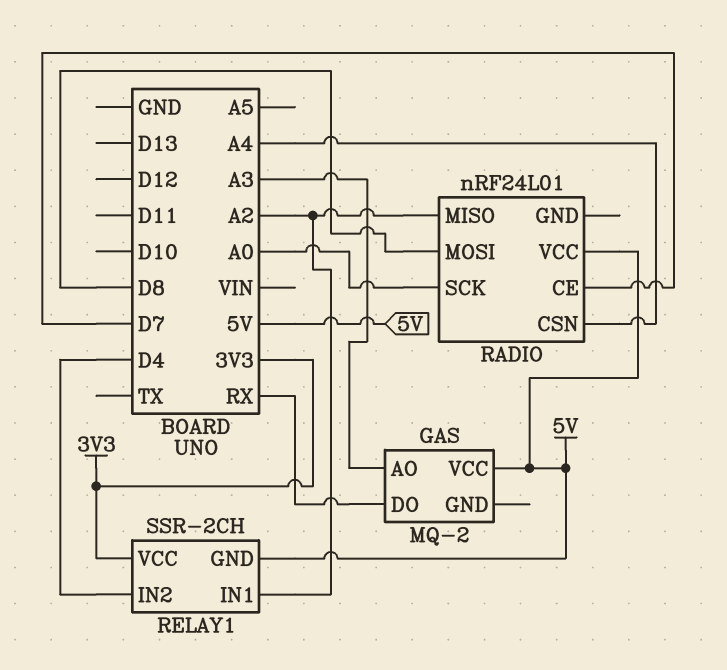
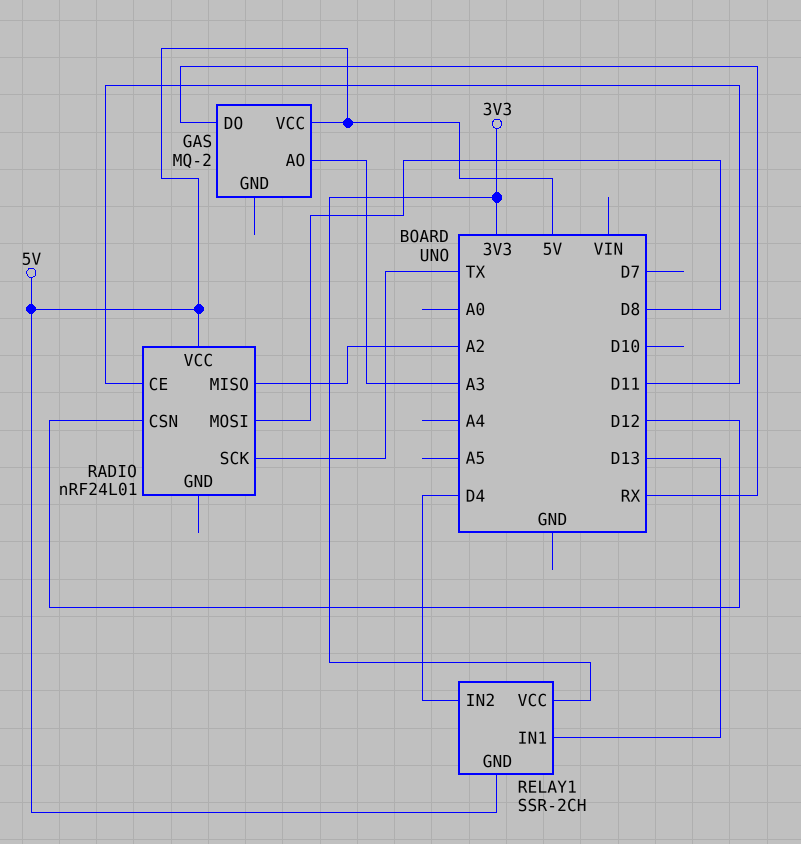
RADIO pin CE: D7 -> D11
RADIO pin CSN: A4 -> D12
RADIO pin SCK: A0 -> TX
RELAY1 pin IN1: A2 -> D13

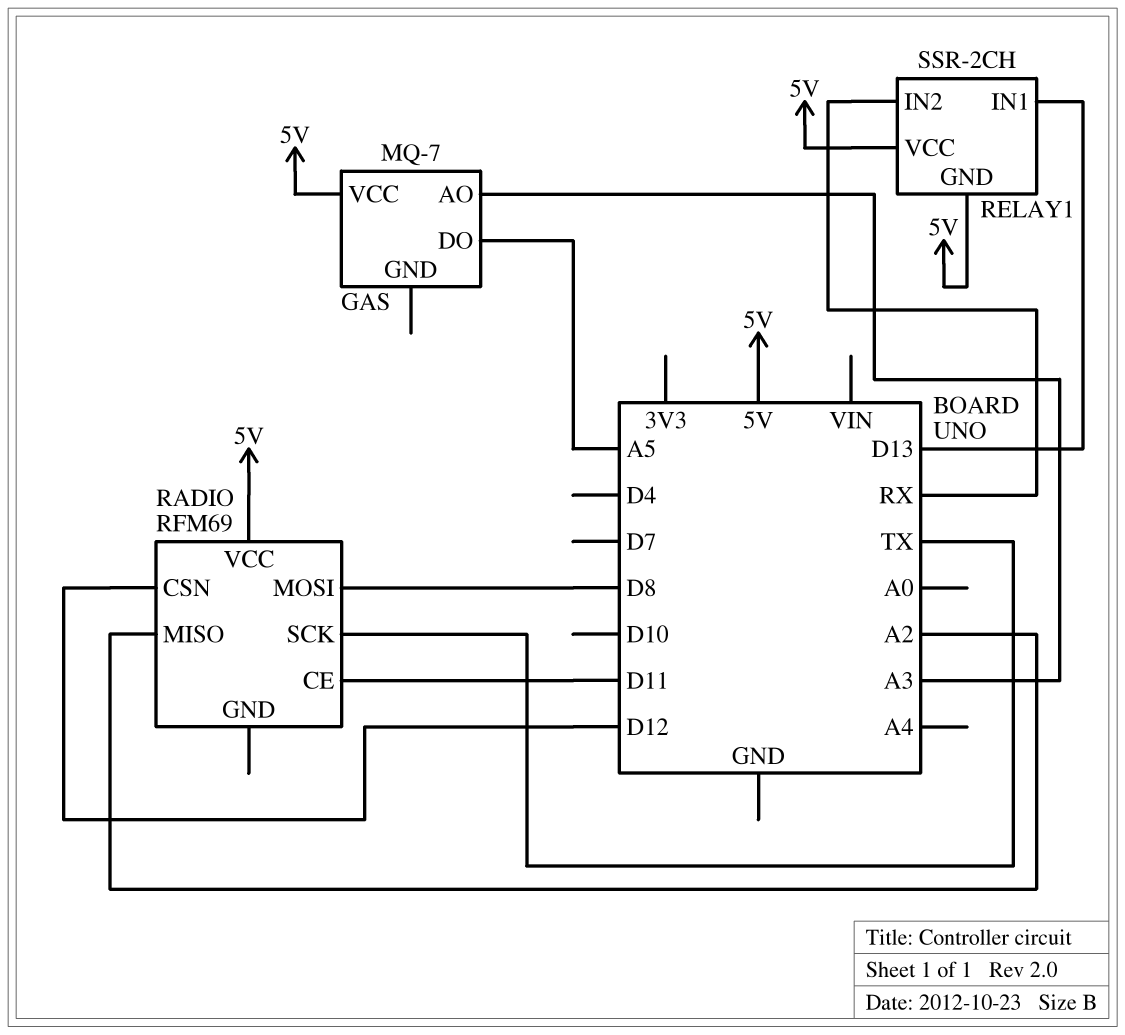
GAS: MQ-2 -> MQ-7
GAS pin DO: RX -> A5
RADIO: nRF24L01 -> RFM69
RELAY1 pin IN2: D4 -> RX
RELAY1 pin VCC: 3V3 -> 5V

